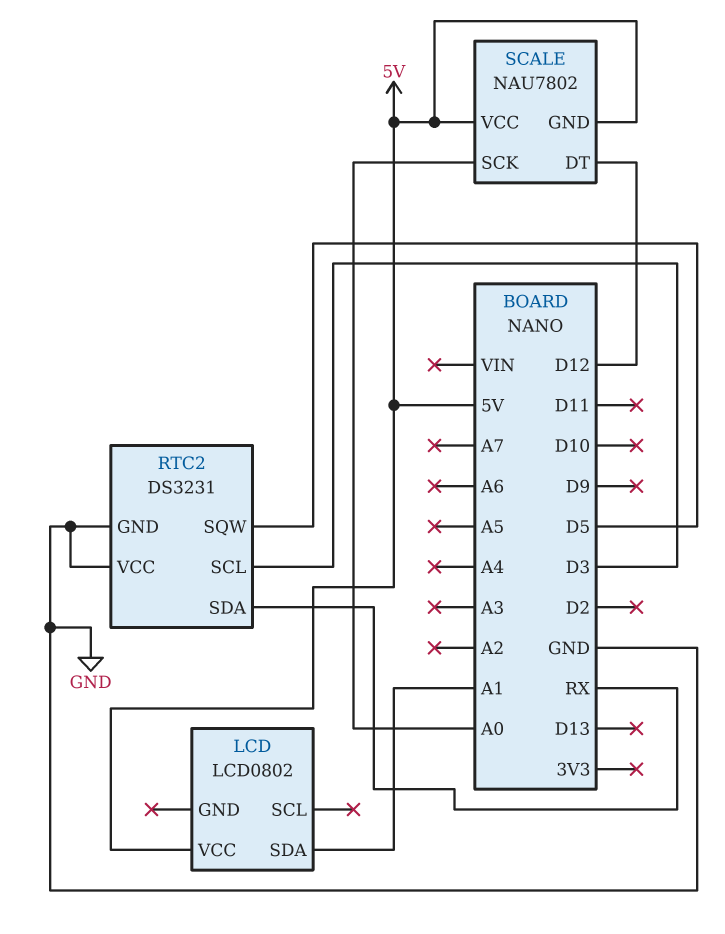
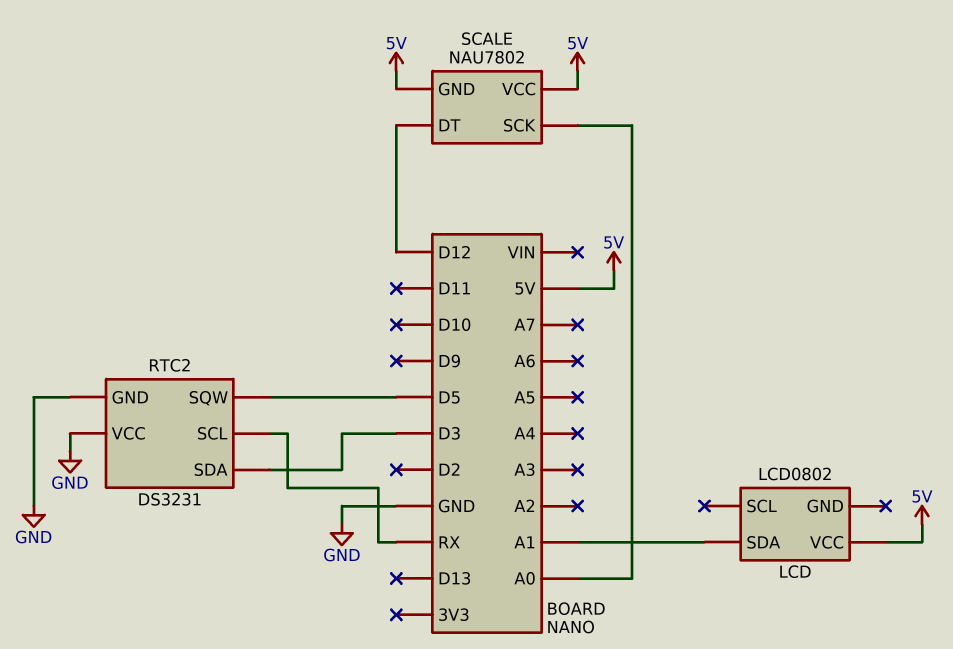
RTC2 pin SCL: D3 -> RX
RTC2 pin SDA: RX -> D3

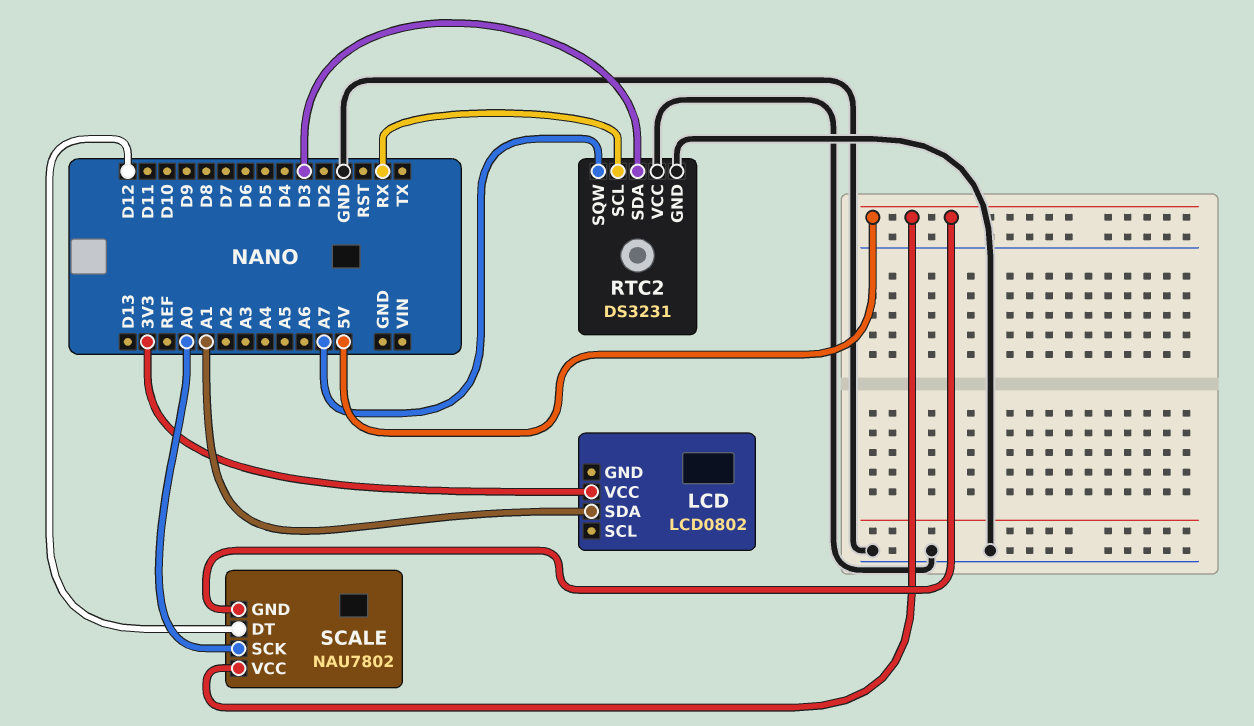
LCD pin VCC: 5V -> 3V3
RTC2 pin SQW: D5 -> A7

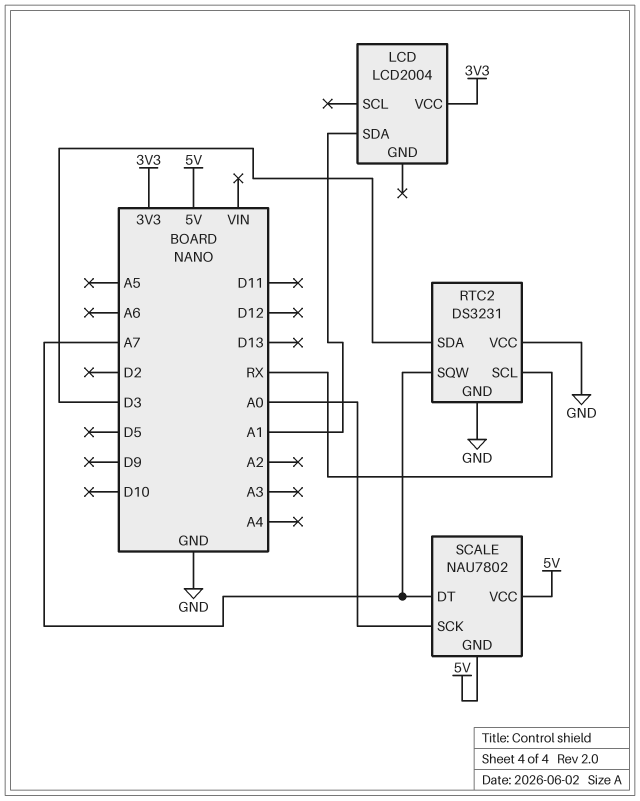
LCD: LCD0802 -> LCD2004
SCALE pin DT: D12 -> A7

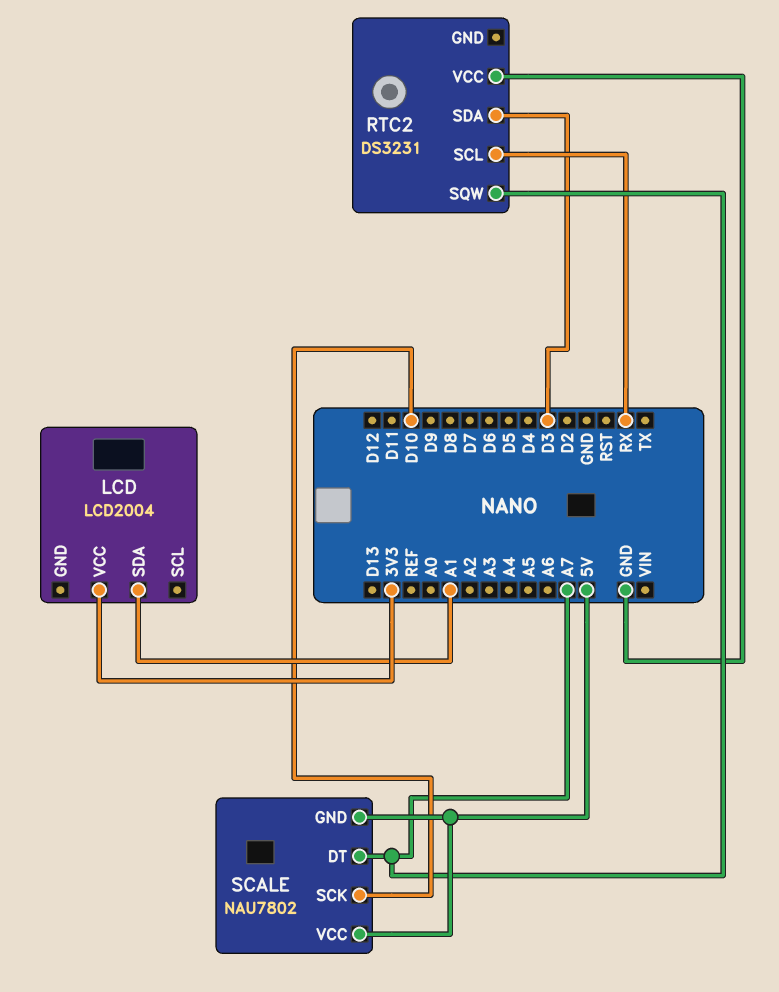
RTC2 pin GND: GND -> none
SCALE pin SCK: A0 -> D10

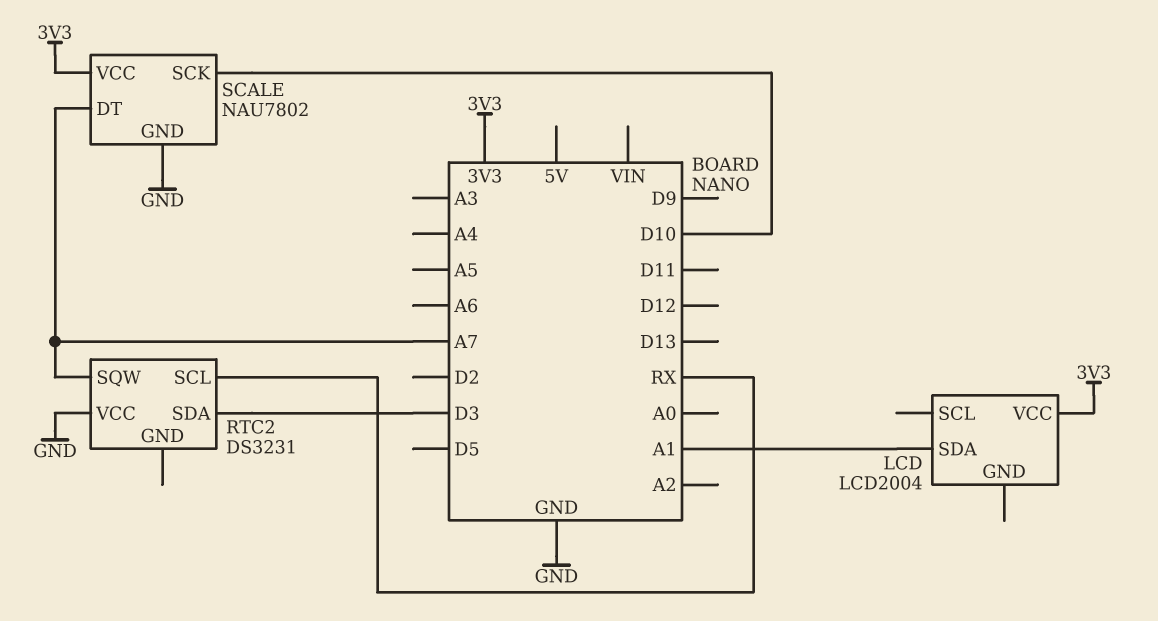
SCALE pin GND: 5V -> GND
SCALE pin VCC: 5V -> 3V3

